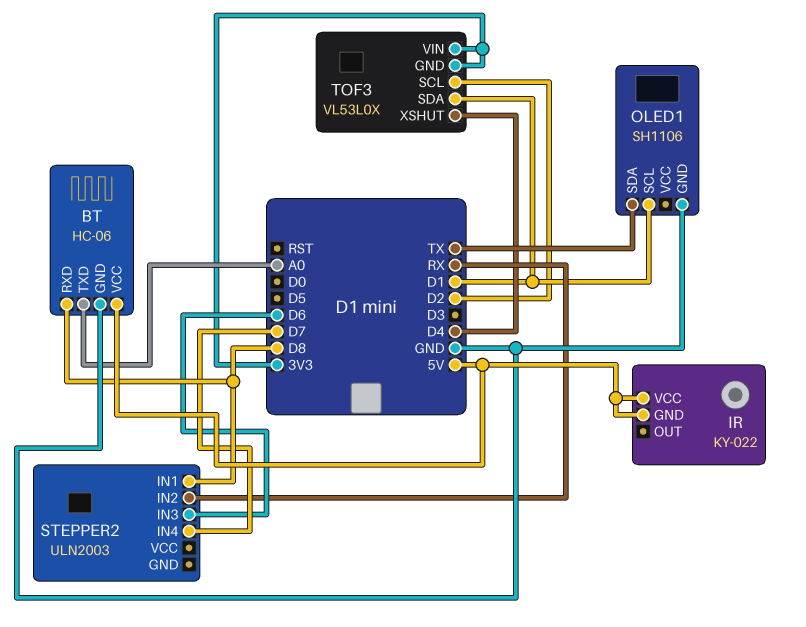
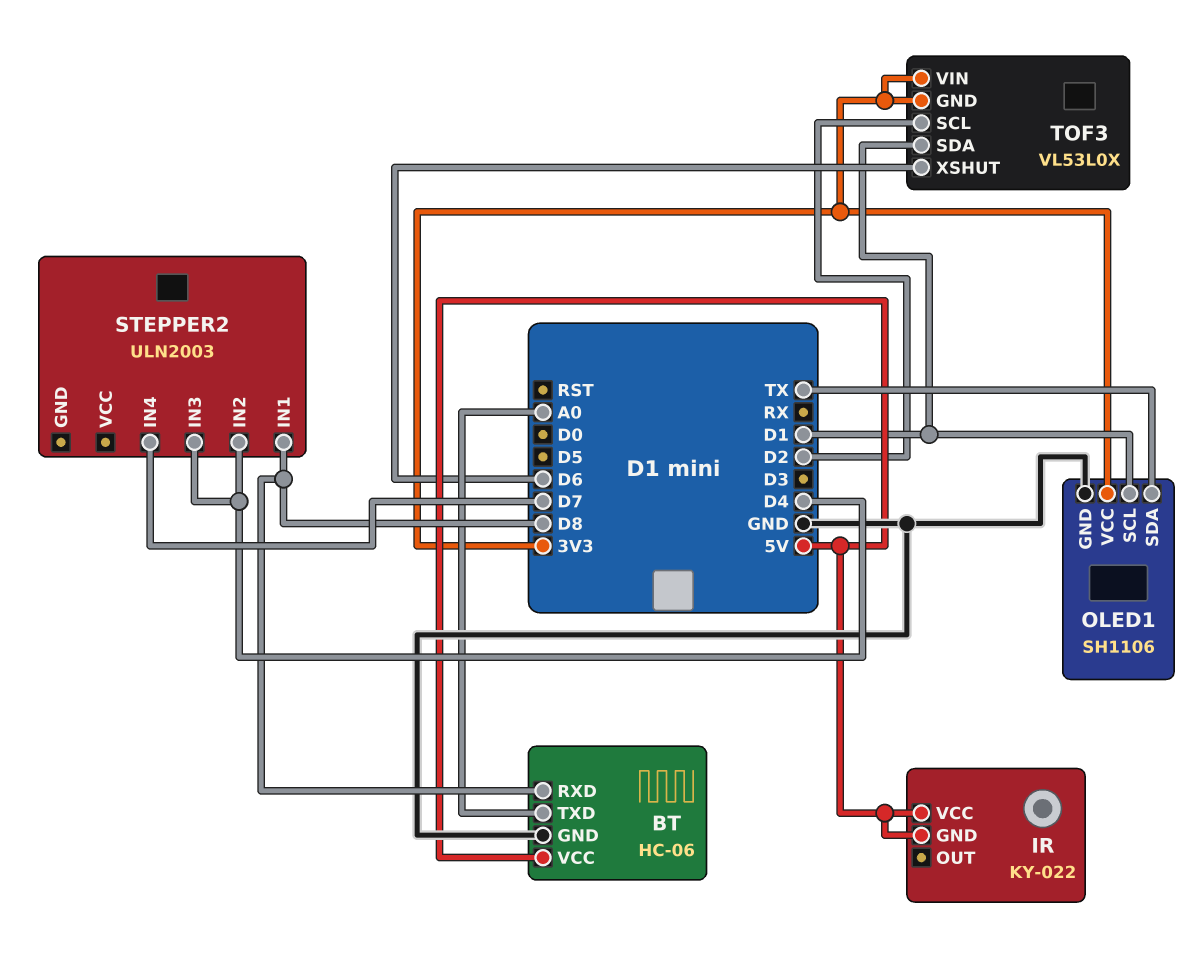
OLED1 pin VCC: none -> 3V3
STEPPER2 pin IN2: RX -> D4
STEPPER2 pin IN3: D6 -> D4
TOF3 pin XSHUT: D4 -> D6

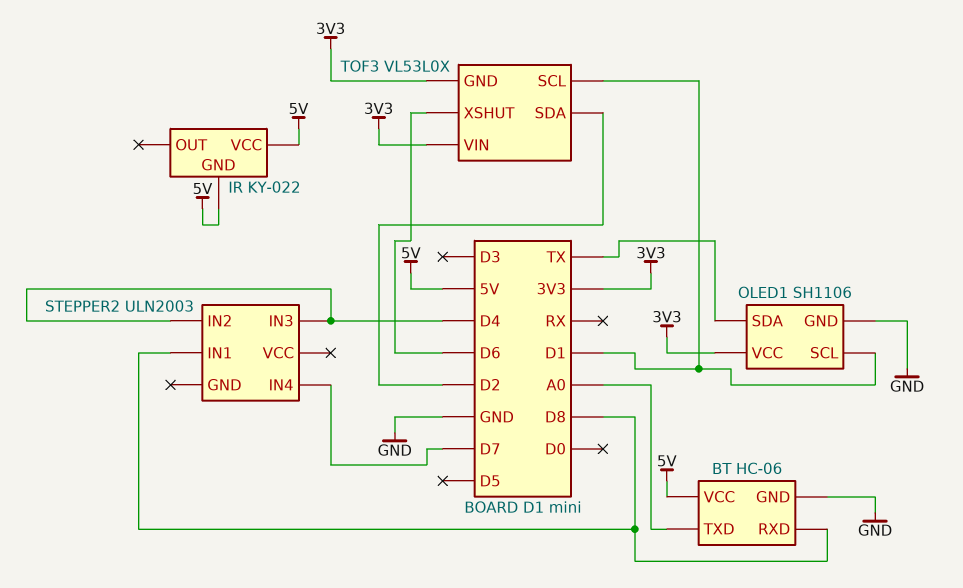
TOF3 pin SCL: D2 -> D1
TOF3 pin SDA: D1 -> D2

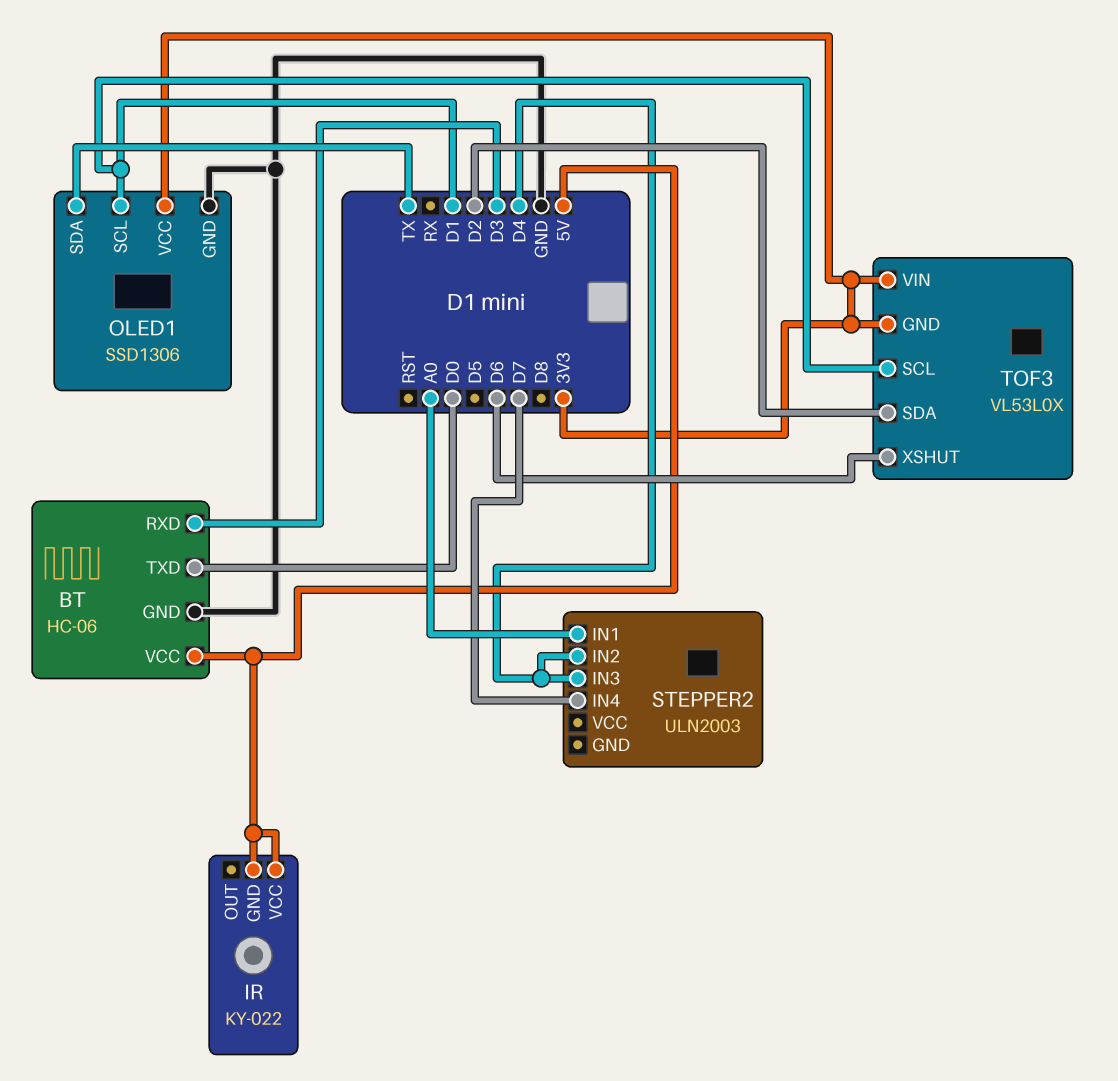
BT pin RXD: D8 -> D3
BT pin TXD: A0 -> D0
OLED1: SH1106 -> SSD1306
STEPPER2 pin IN1: D8 -> A0

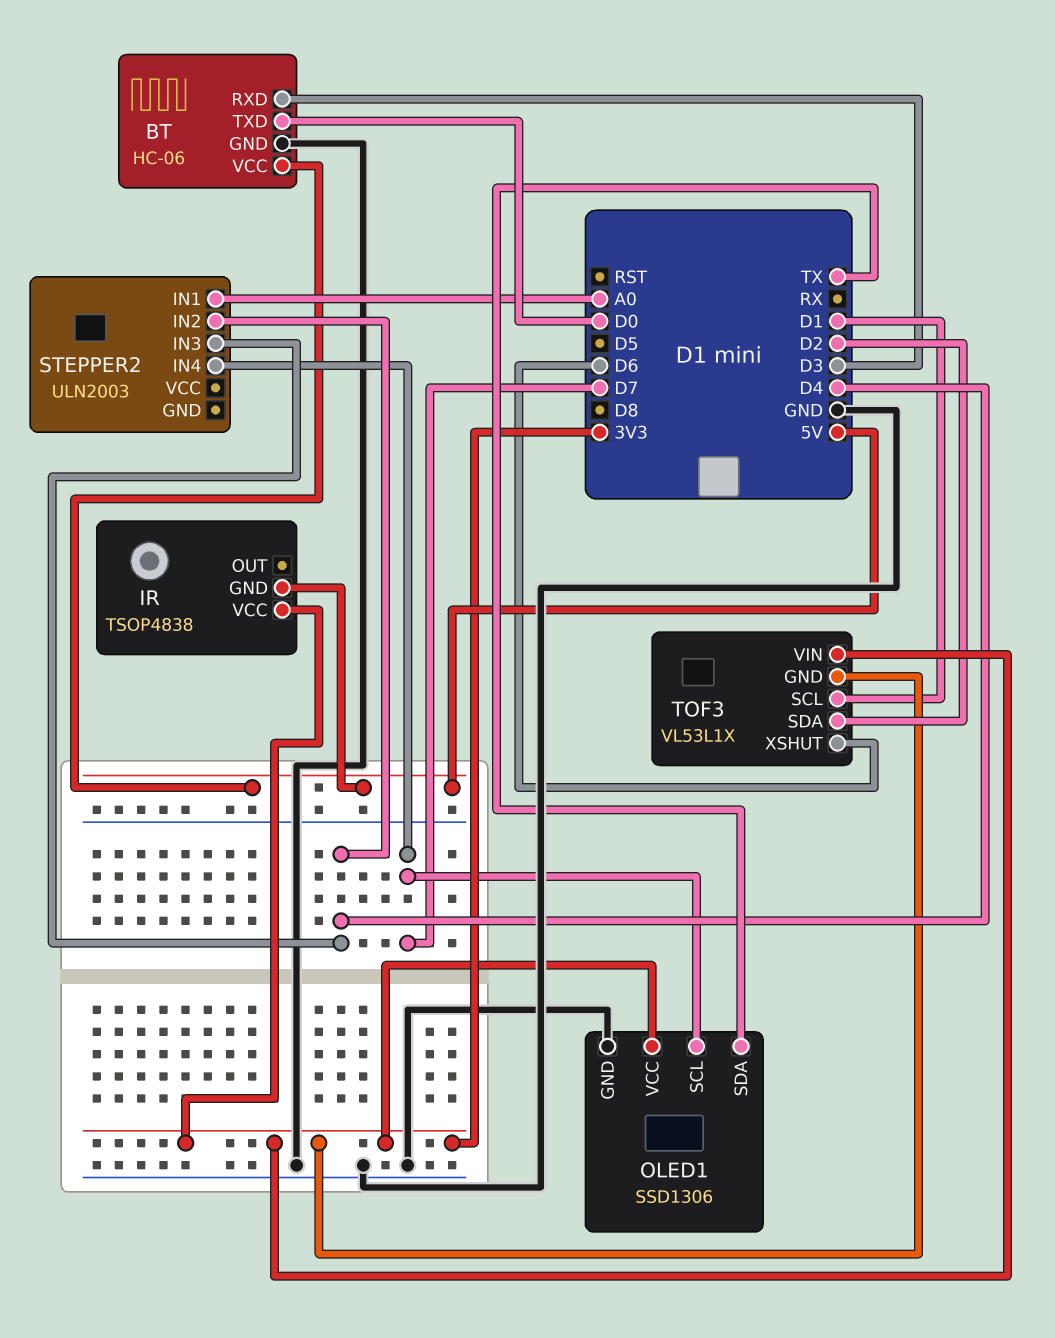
IR: KY-022 -> TSOP4838
IR pin VCC: 5V -> 3V3
OLED1 pin SCL: D1 -> D7
TOF3: VL53L0X -> VL53L1X

